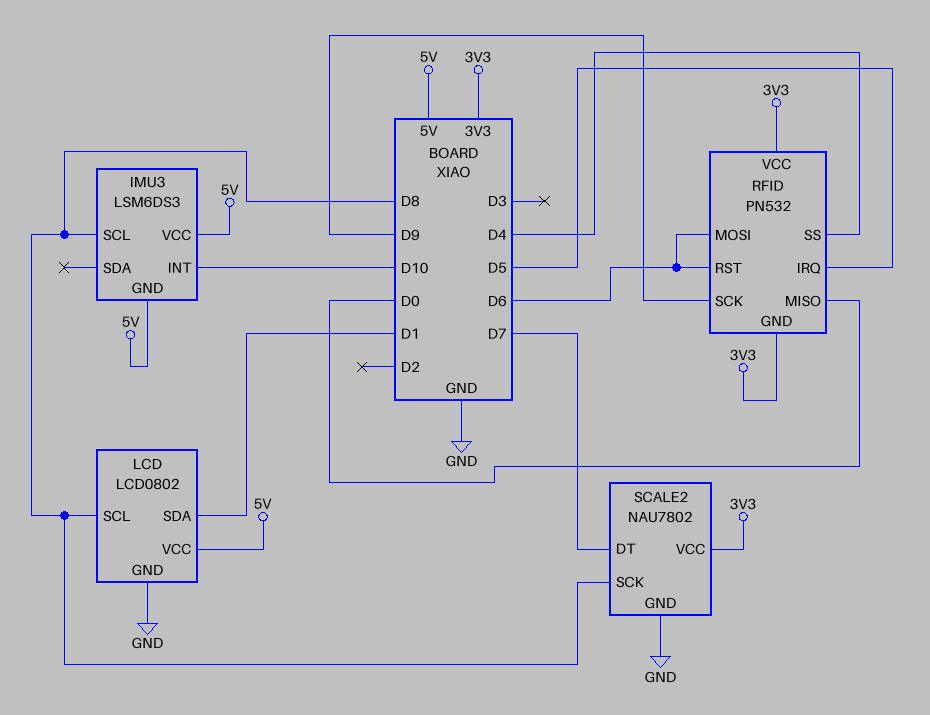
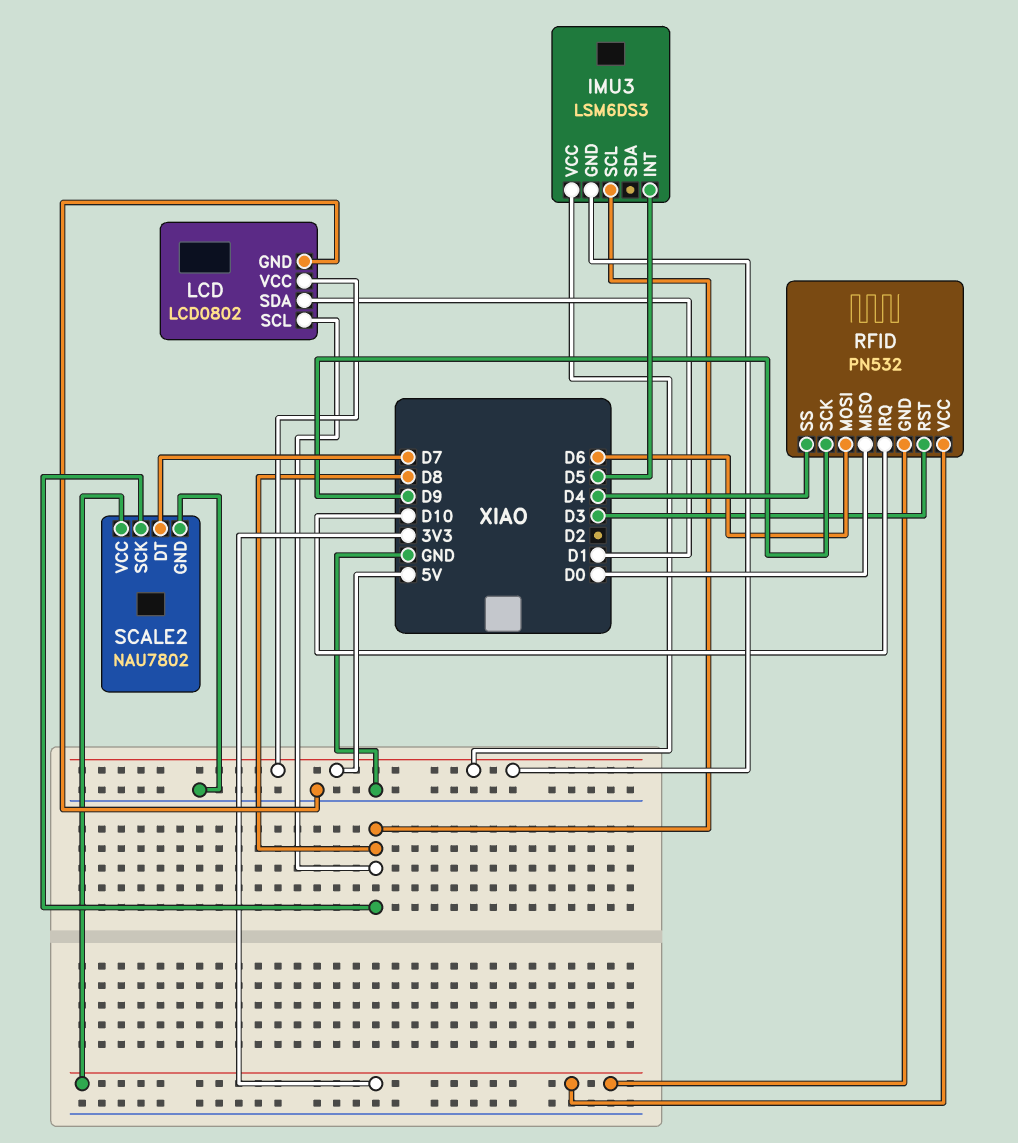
IMU3 pin INT: D10 -> D5
RFID pin IRQ: D5 -> D10
RFID pin RST: D6 -> D3

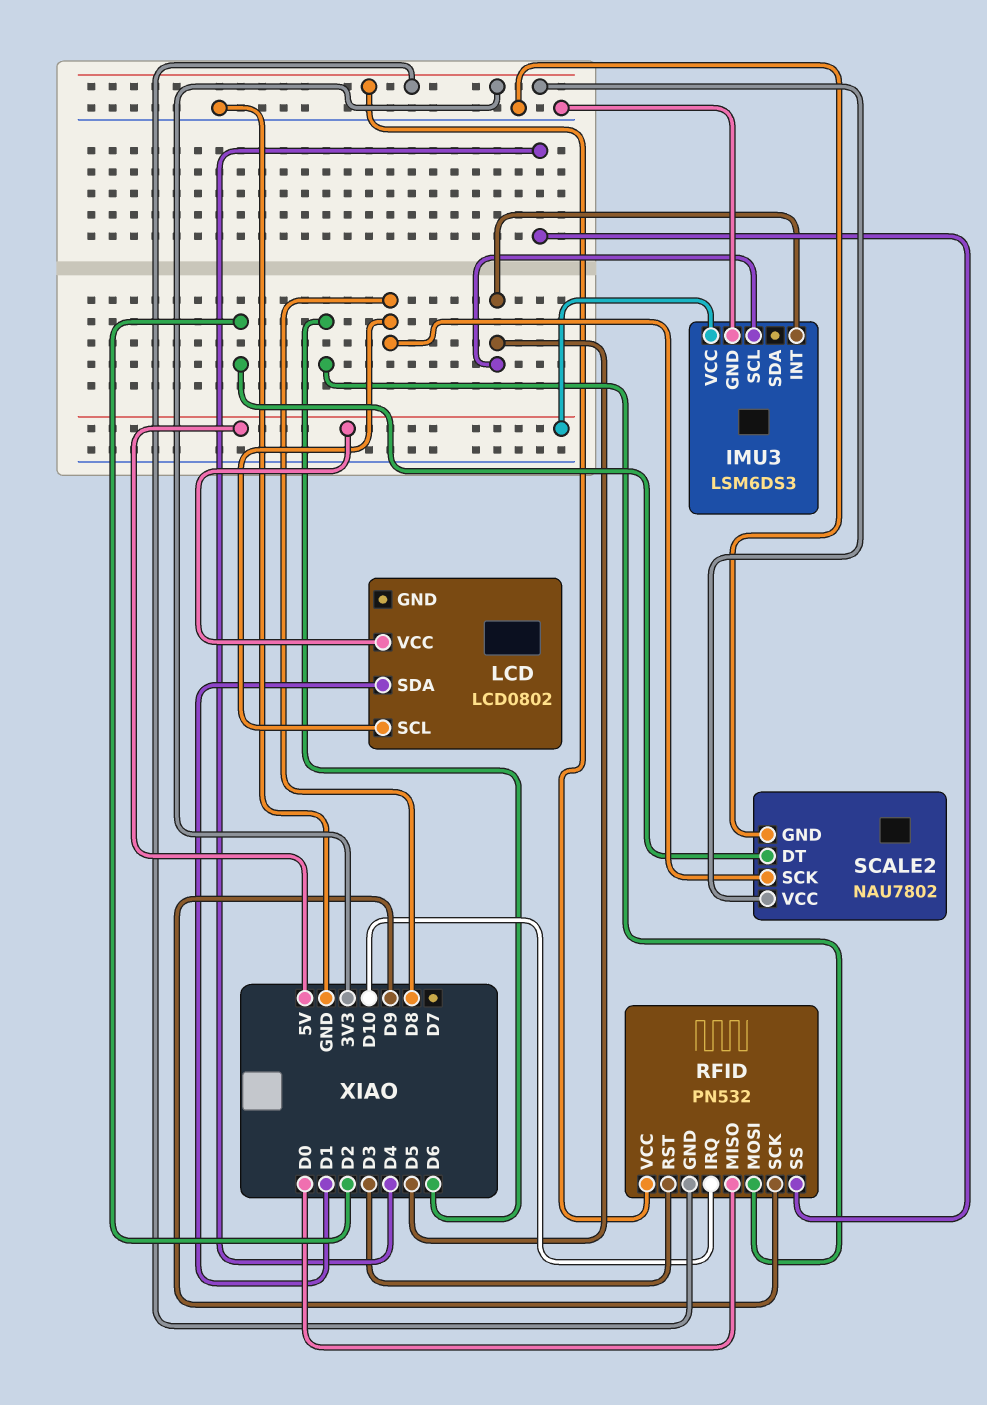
IMU3 pin GND: 5V -> GND
IMU3 pin SCL: D8 -> D5
LCD pin GND: GND -> none
SCALE2 pin DT: D7 -> D2

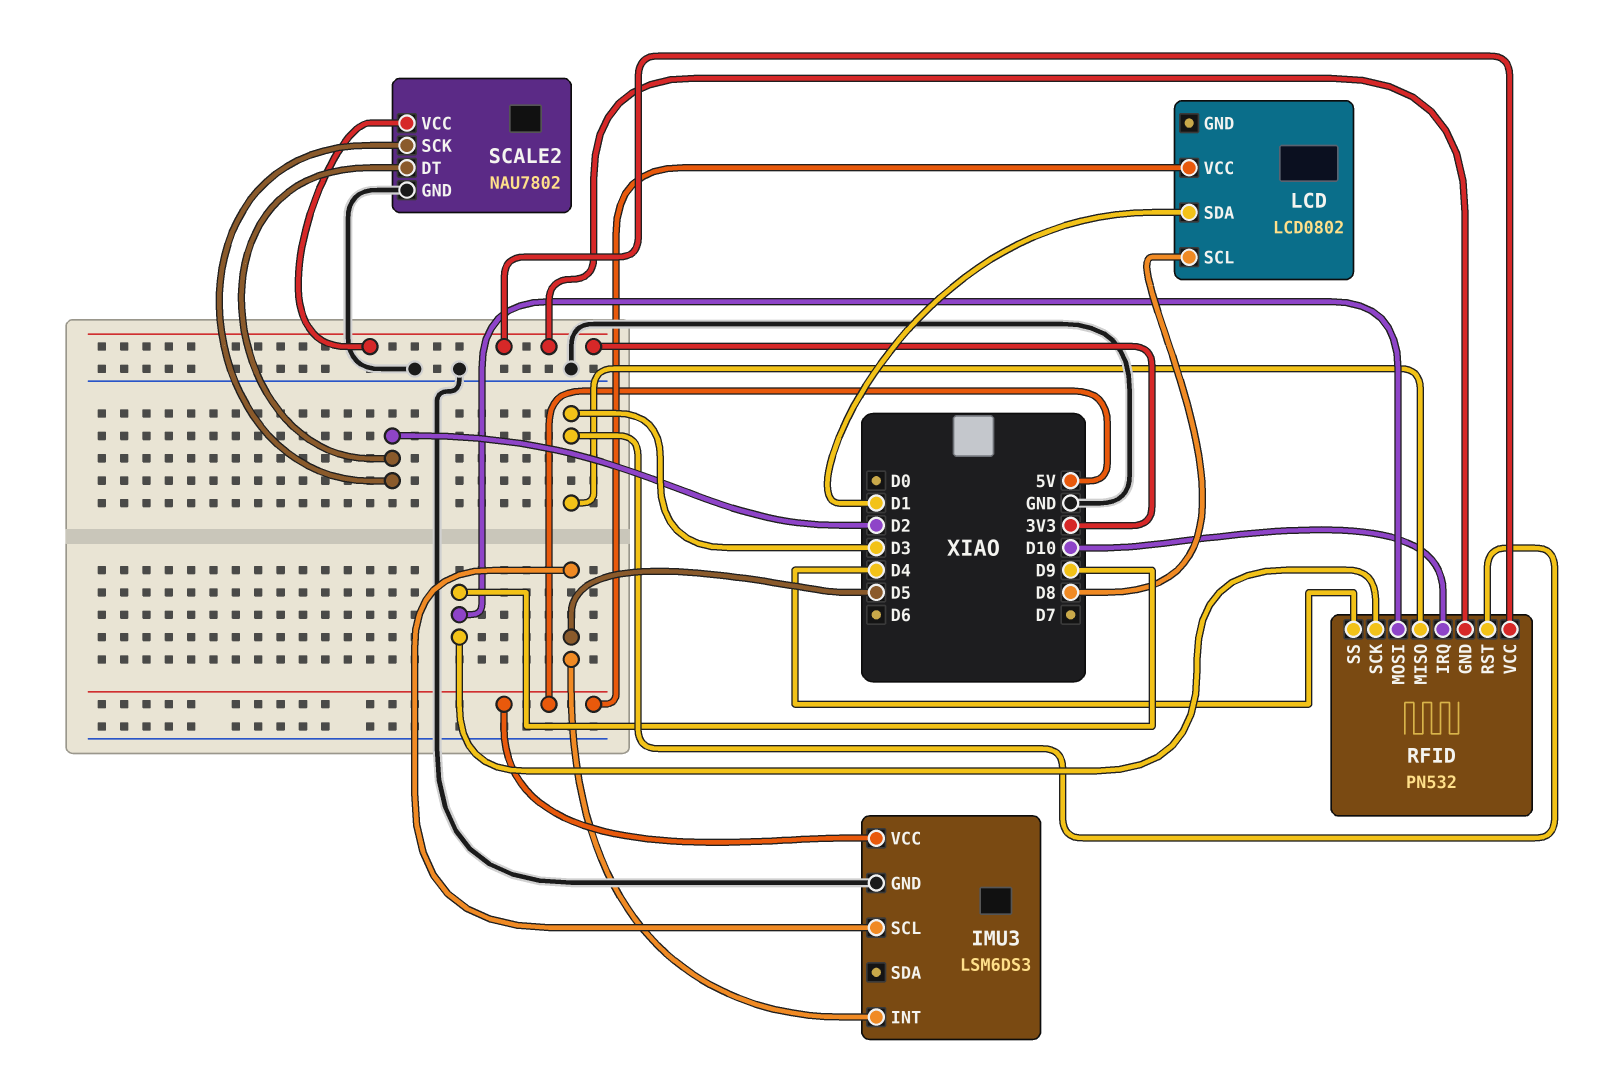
RFID pin MISO: D0 -> D3
RFID pin MOSI: D6 -> D9
SCALE2 pin SCK: D8 -> D2

